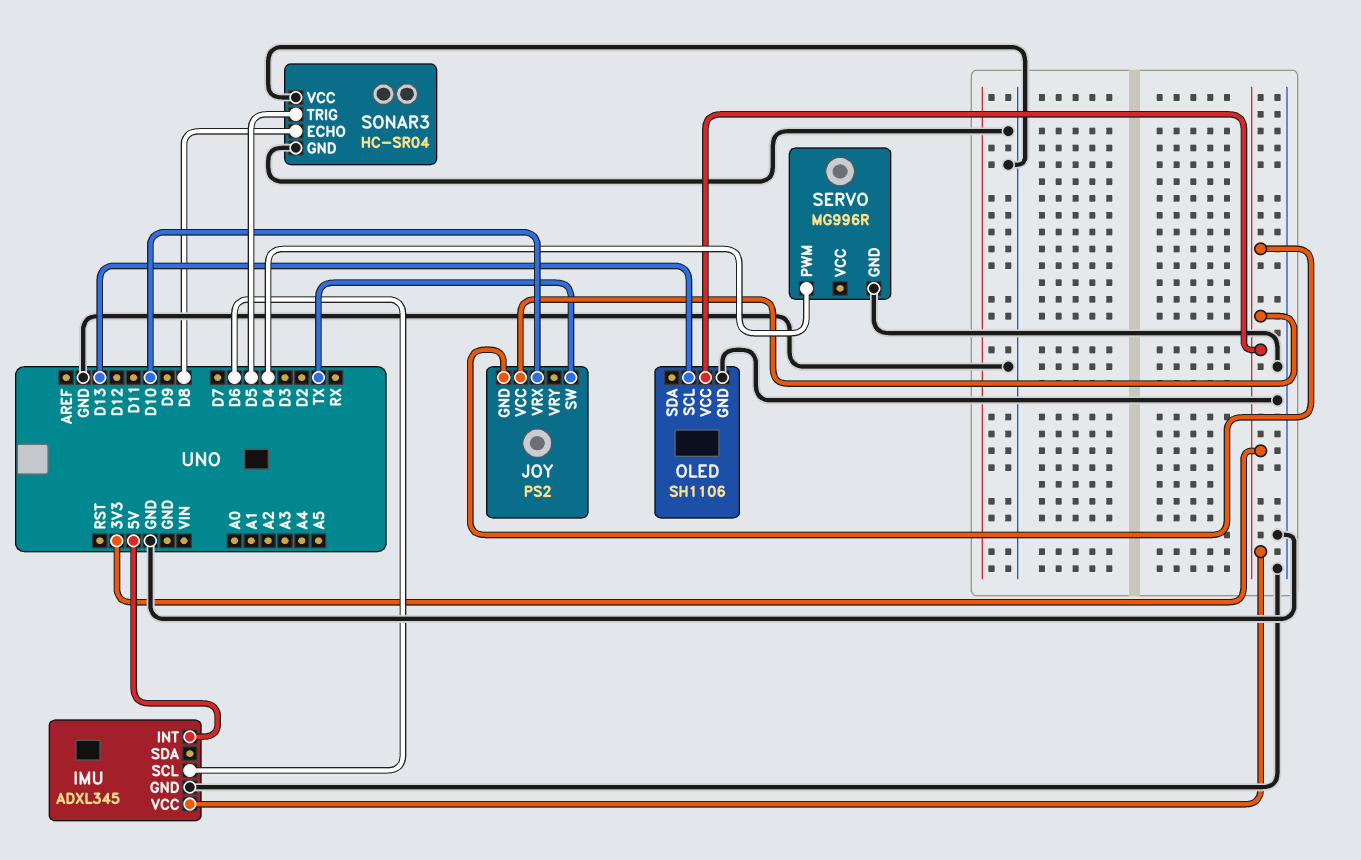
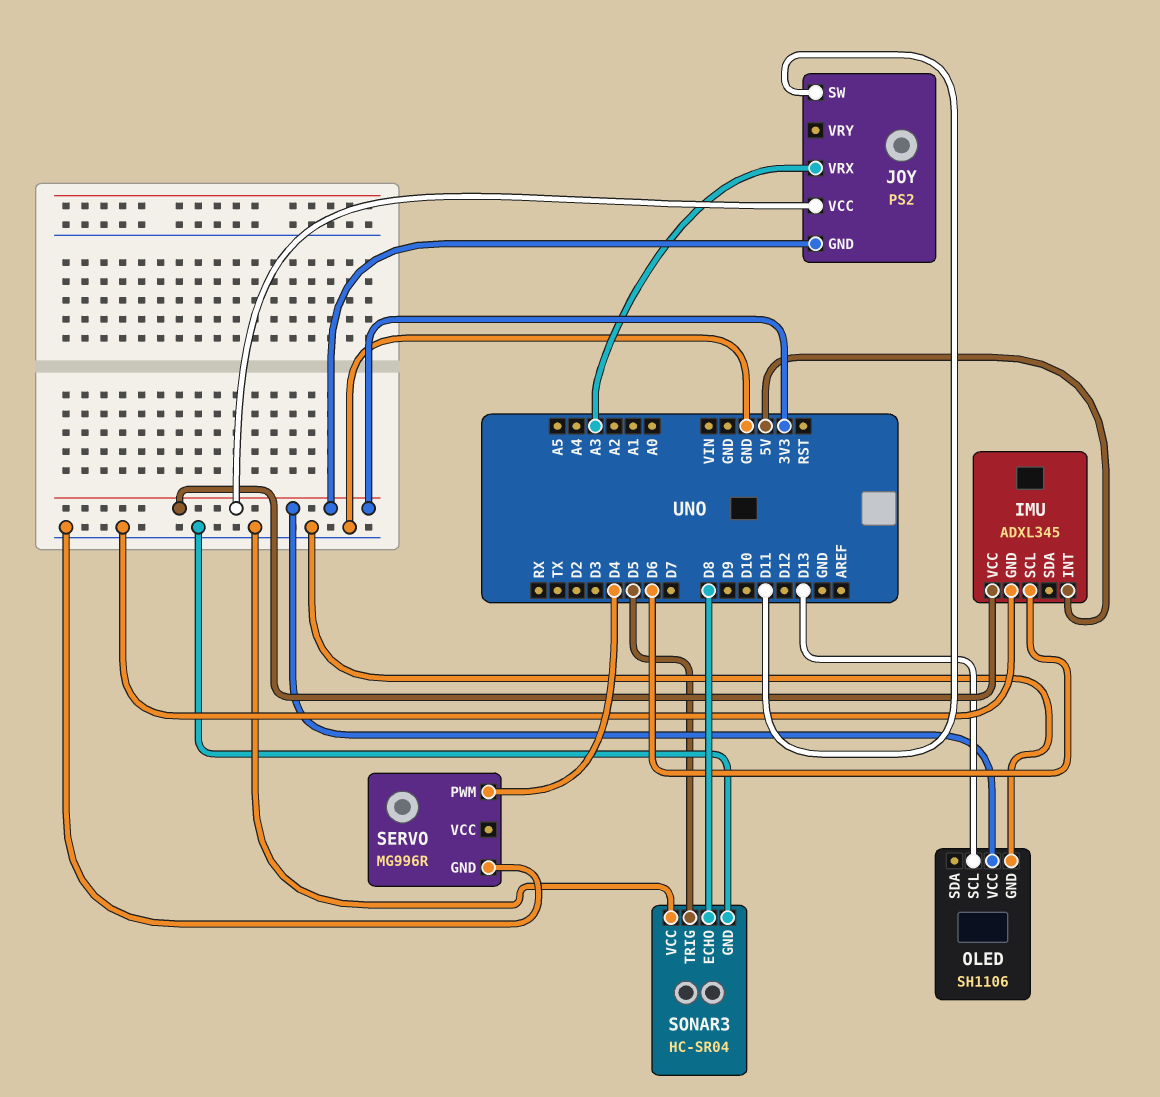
JOY pin SW: TX -> D11
JOY pin VRX: D10 -> A3

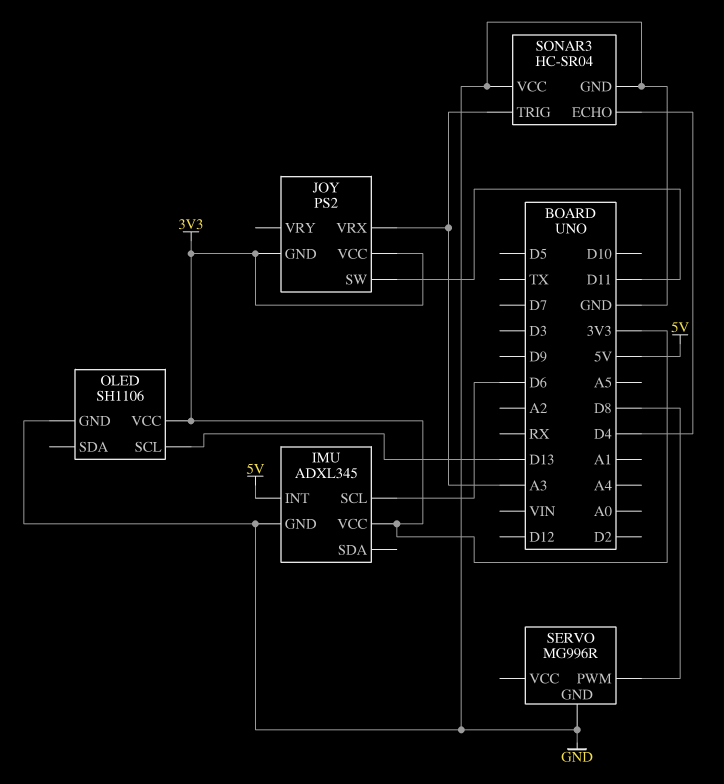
SERVO pin PWM: D4 -> D8
SONAR3 pin ECHO: D8 -> D4
SONAR3 pin TRIG: D5 -> A3

